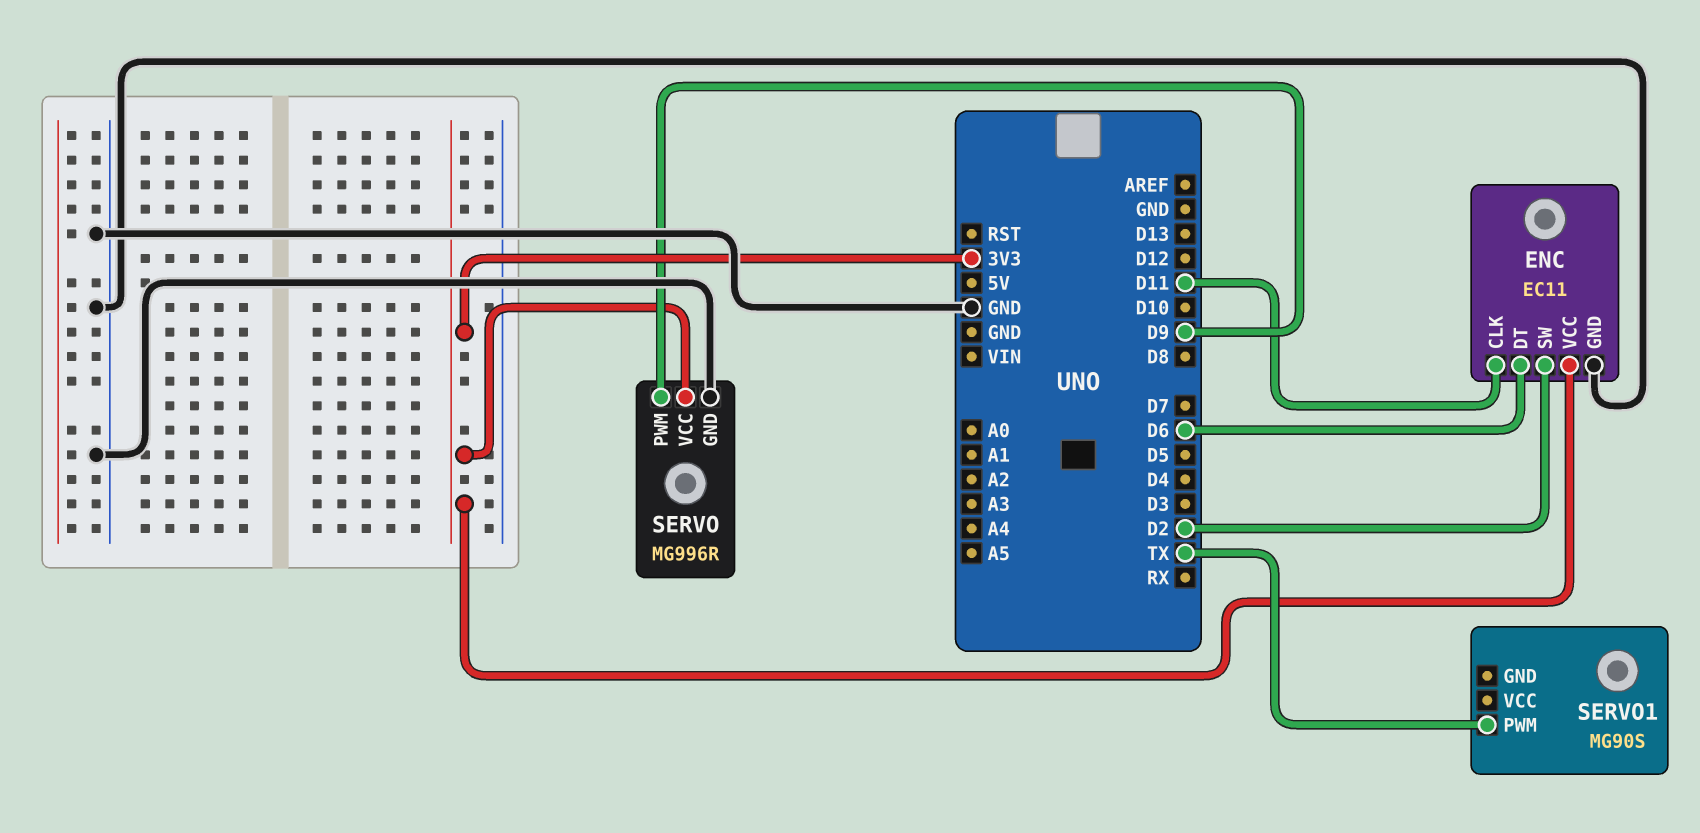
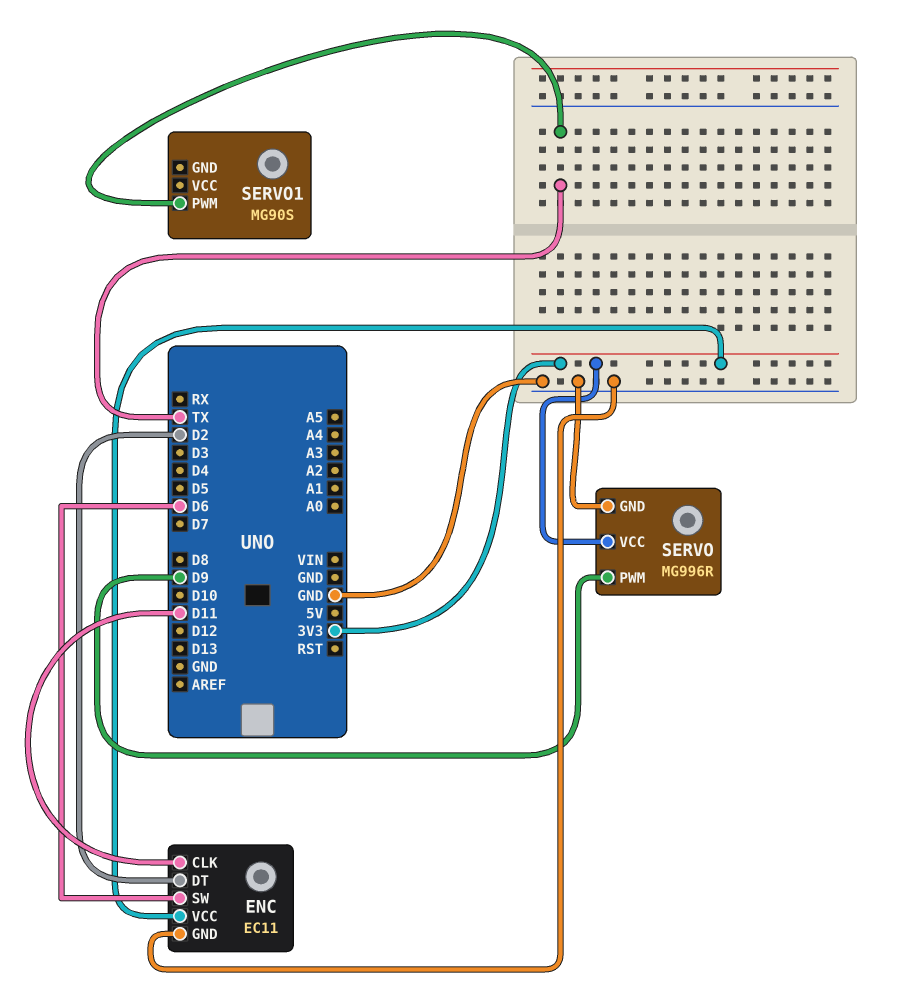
ENC pin DT: D6 -> D2
ENC pin SW: D2 -> D6

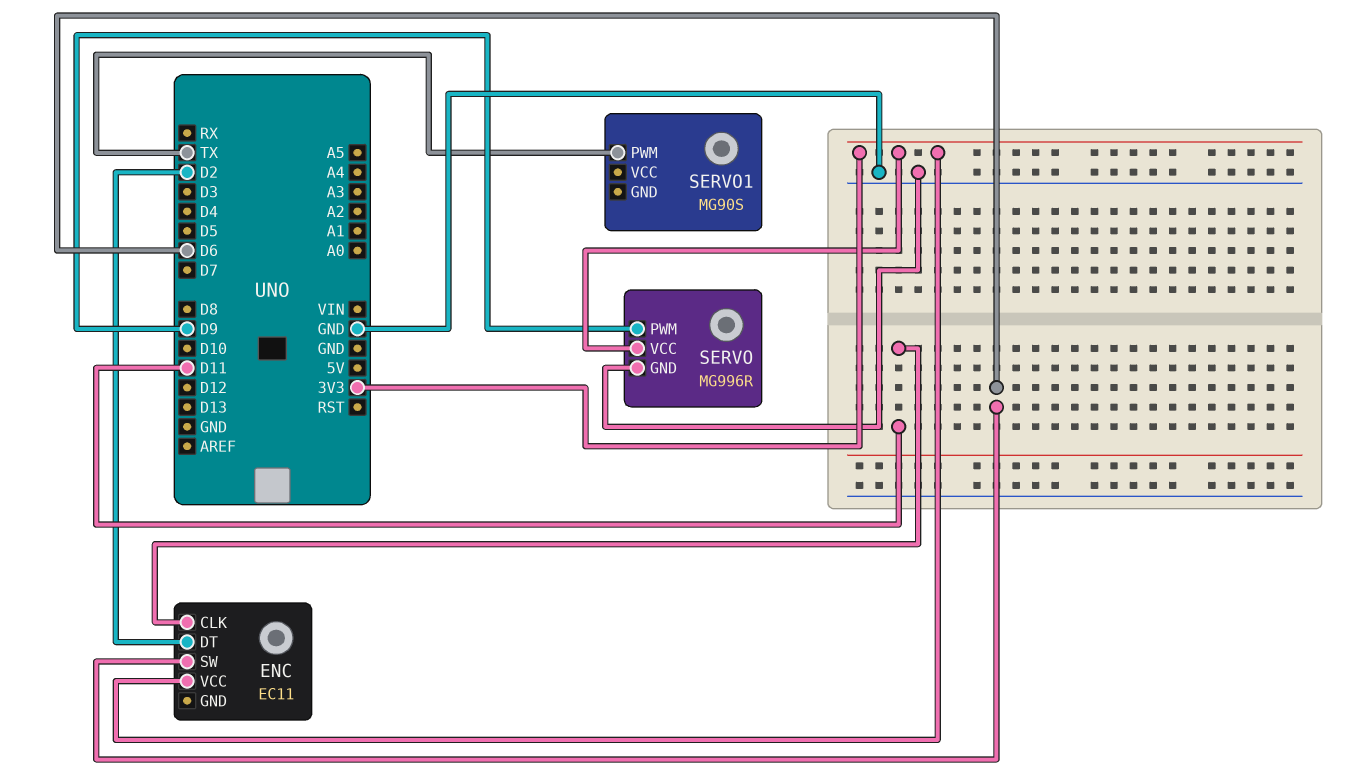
ENC pin GND: GND -> none

